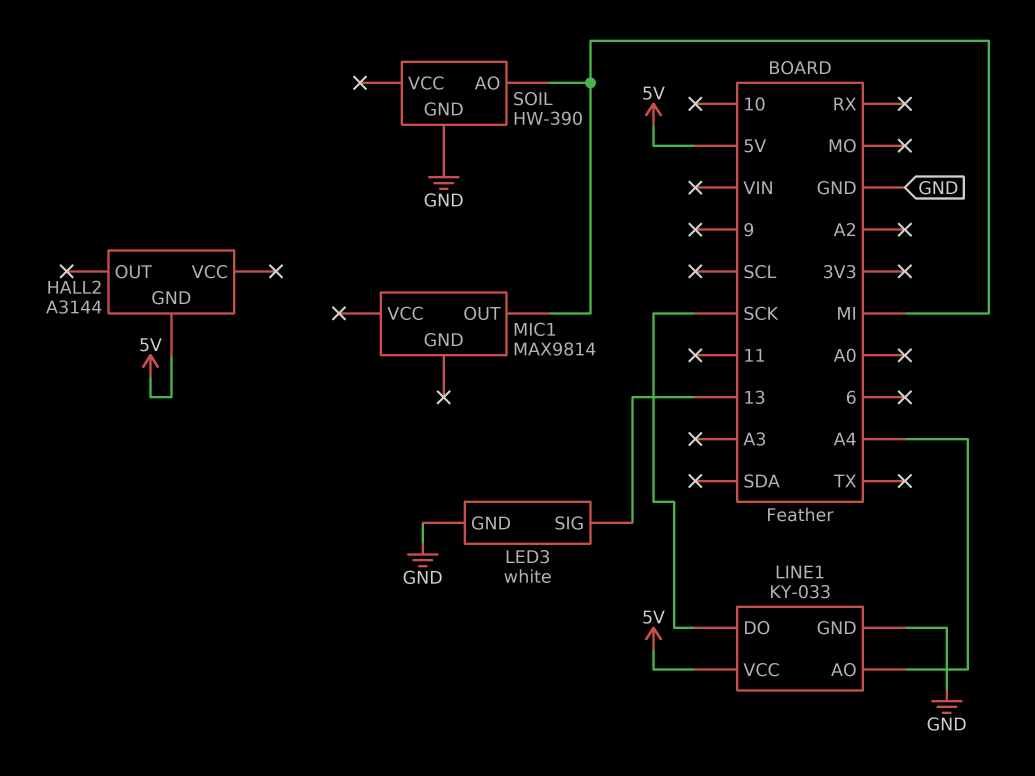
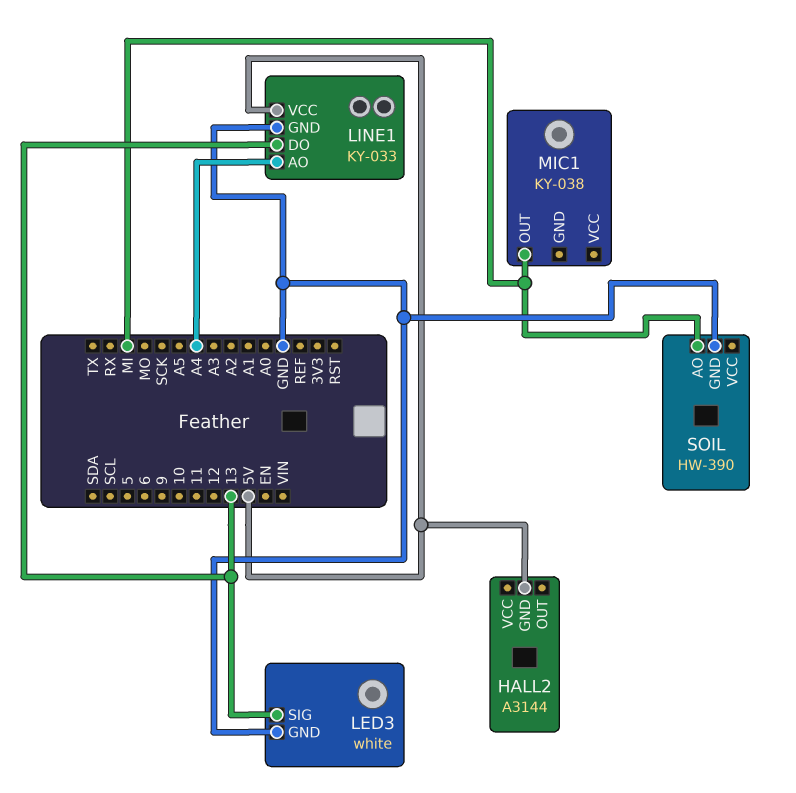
LINE1 pin DO: SCK -> 13
MIC1: MAX9814 -> KY-038

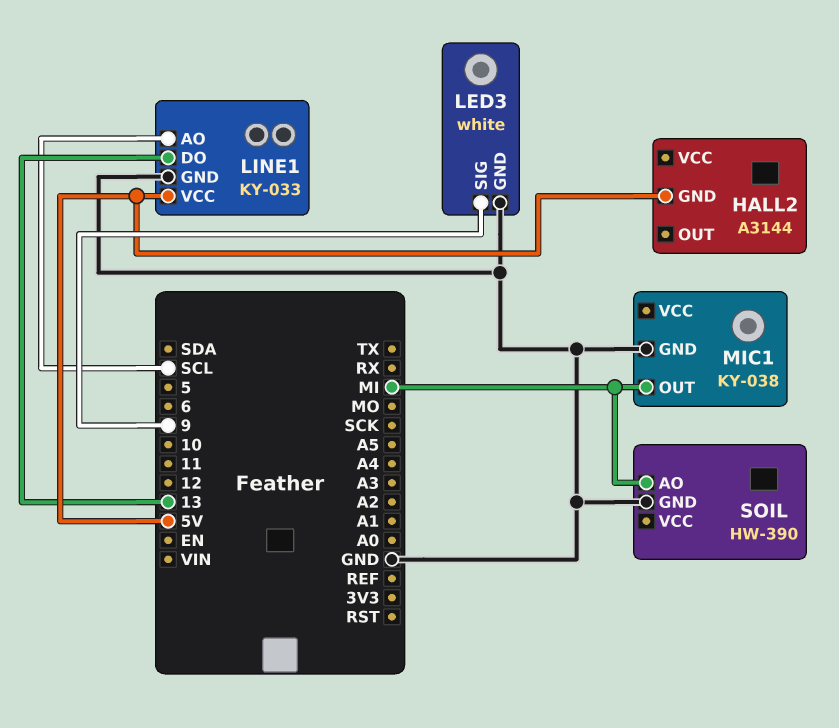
LED3 pin SIG: 13 -> 9
LINE1 pin AO: A4 -> SCL
MIC1 pin GND: none -> GND

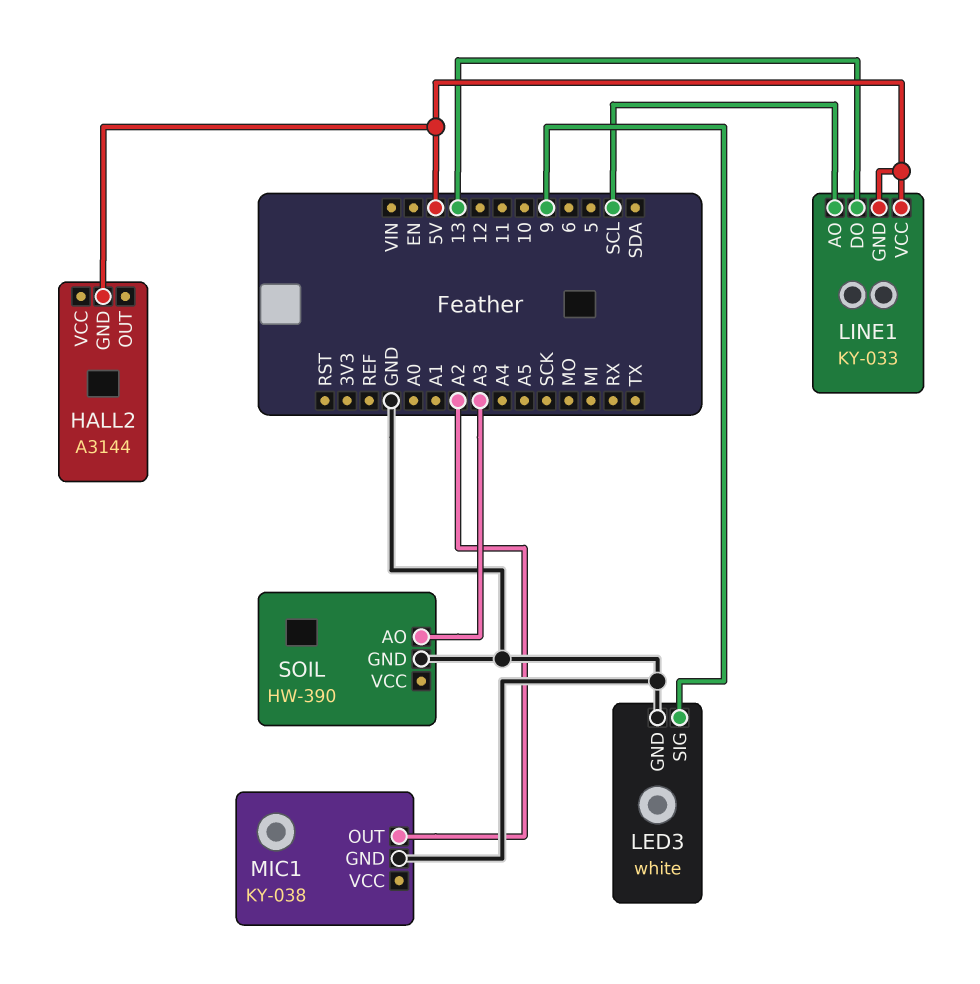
LINE1 pin GND: GND -> 5V
MIC1 pin OUT: MI -> A2
SOIL pin AO: MI -> A3

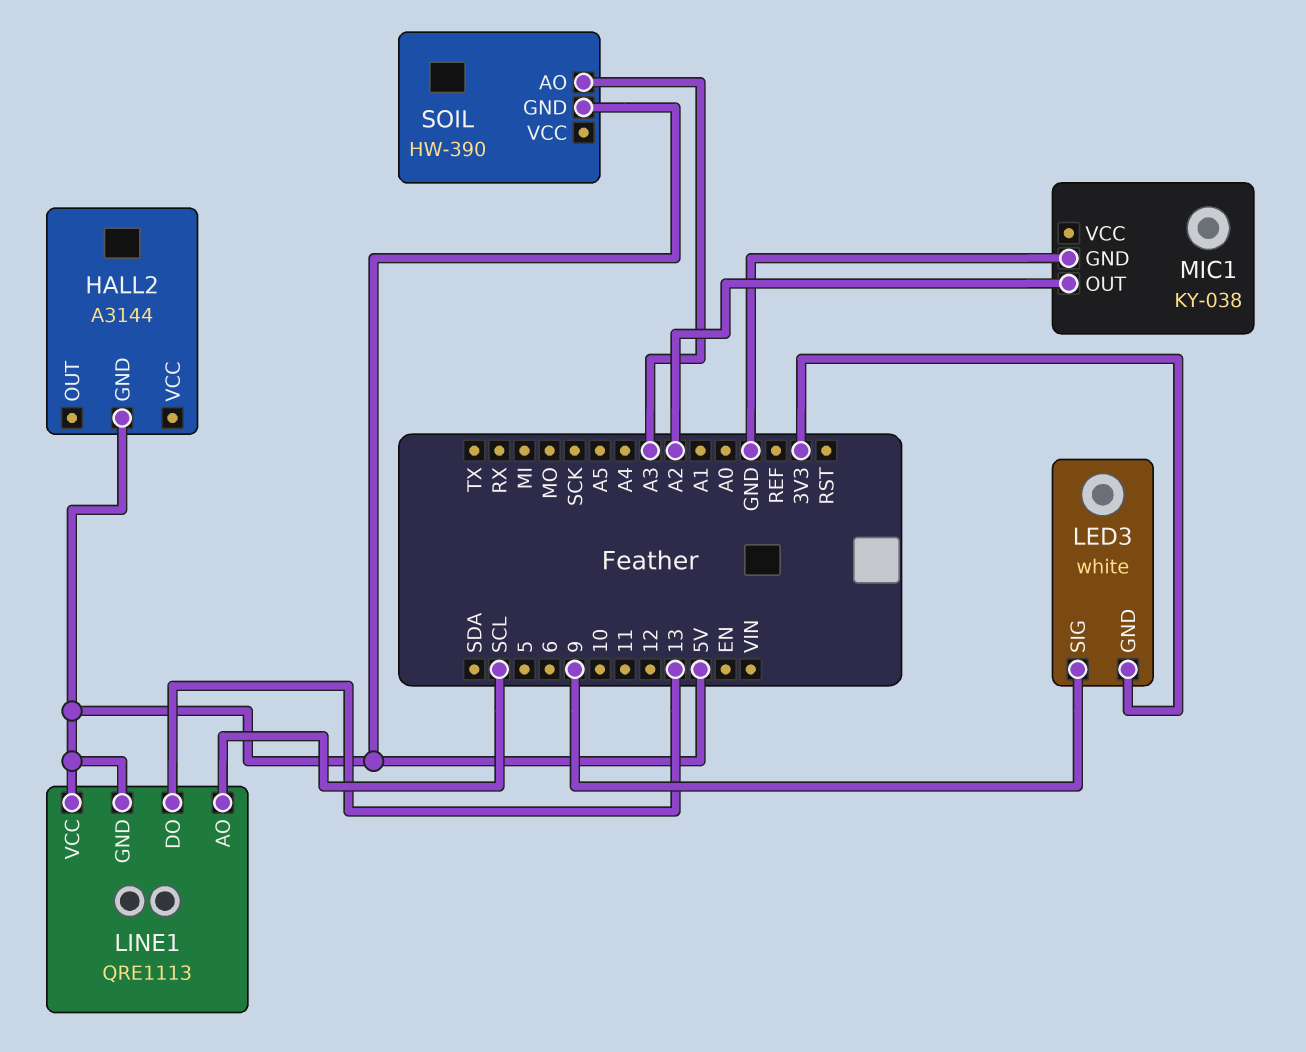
LED3 pin GND: GND -> 3V3
LINE1: KY-033 -> QRE1113
SOIL pin GND: GND -> 5V

